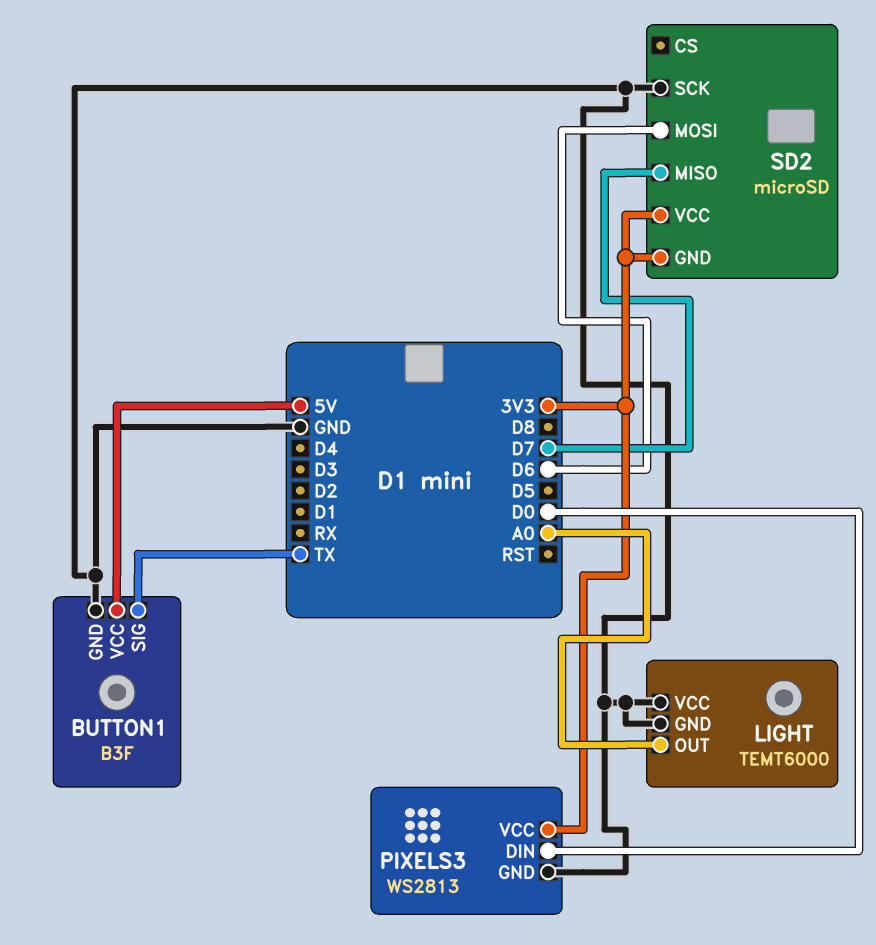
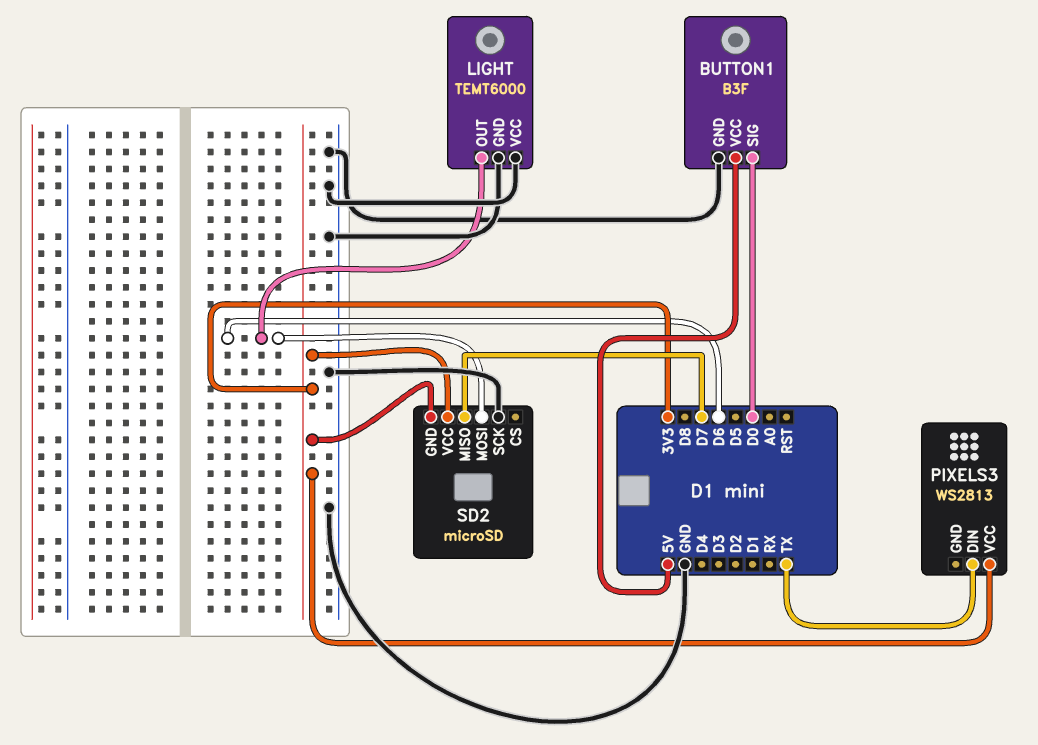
BUTTON1 pin SIG: TX -> D0
LIGHT pin OUT: A0 -> D6
PIXELS3 pin DIN: D0 -> TX
PIXELS3 pin GND: GND -> none

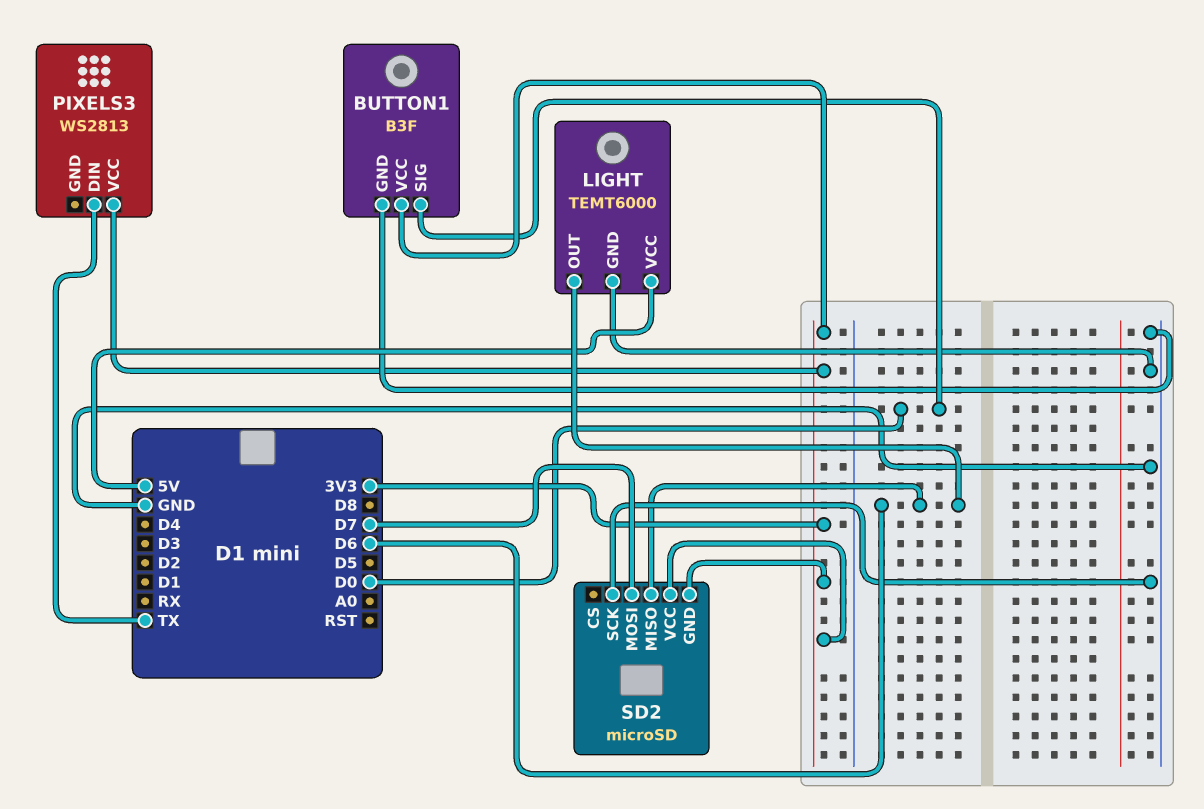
BUTTON1 pin VCC: 5V -> 3V3
LIGHT pin VCC: GND -> 5V
SD2 pin MISO: D7 -> D6
SD2 pin MOSI: D6 -> D7

